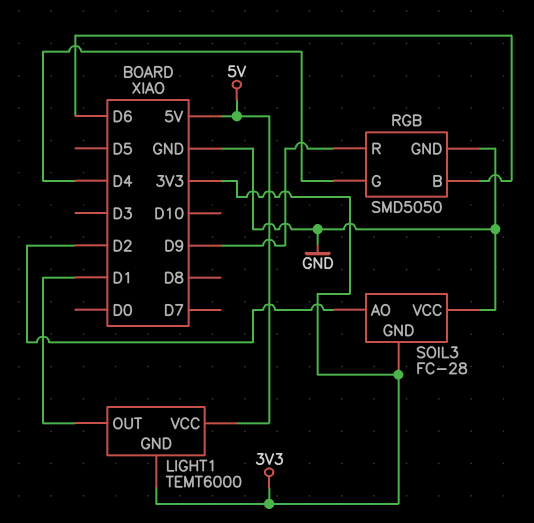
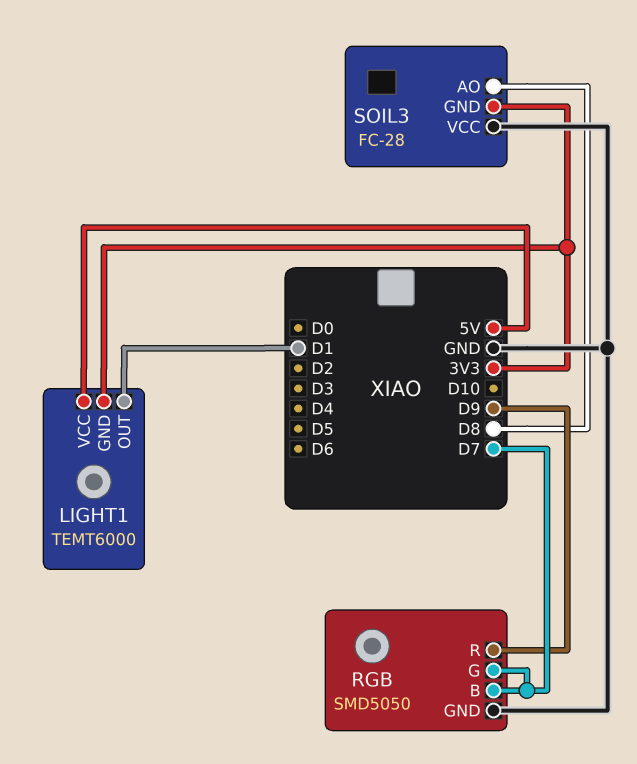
RGB pin B: D6 -> D7
RGB pin G: D4 -> D7
SOIL3 pin AO: D2 -> D8

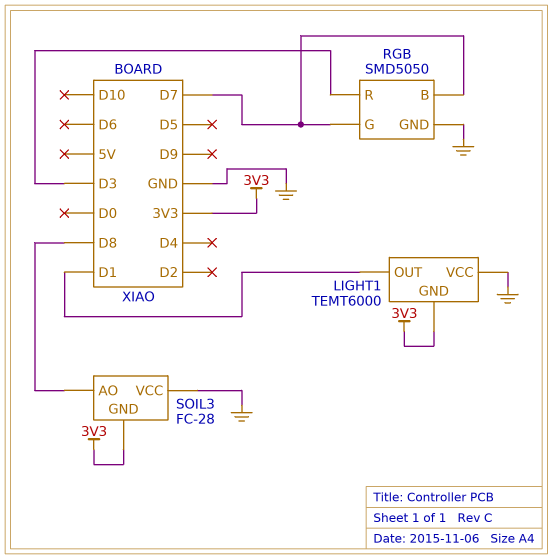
LIGHT1 pin VCC: 5V -> GND
RGB pin R: D9 -> D3

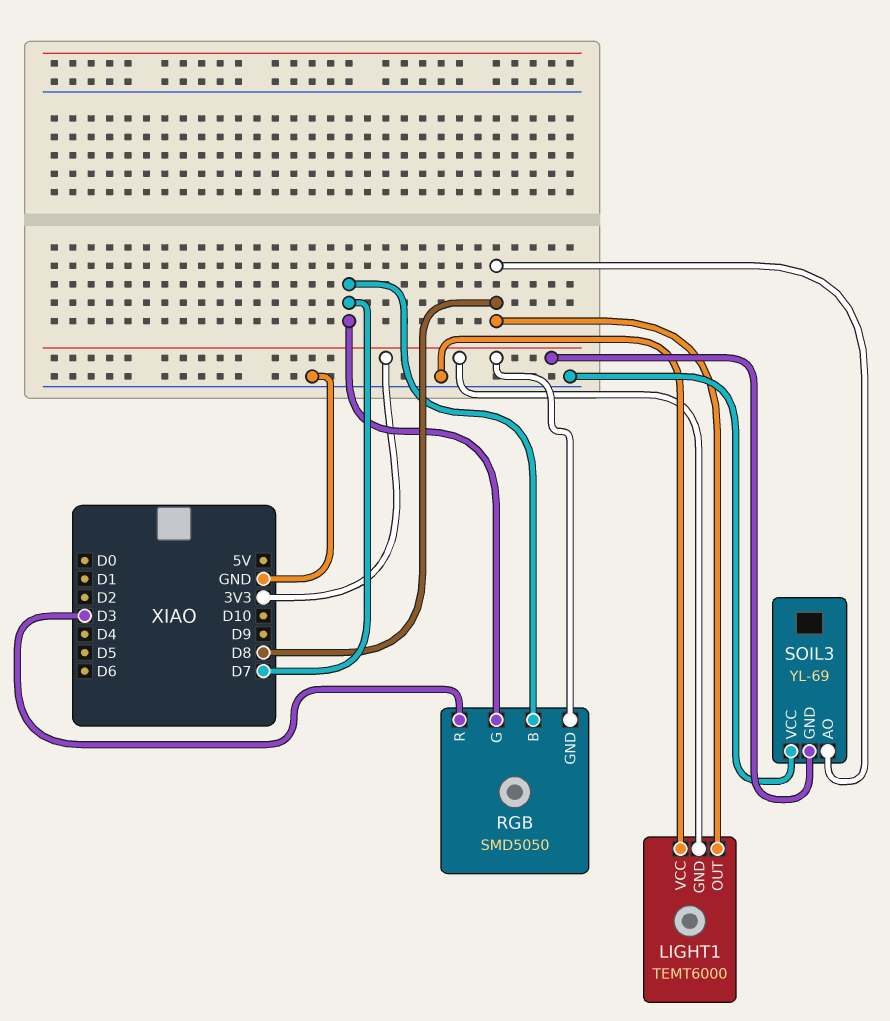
LIGHT1 pin OUT: D1 -> D8
RGB pin GND: GND -> 3V3
SOIL3: FC-28 -> YL-69

